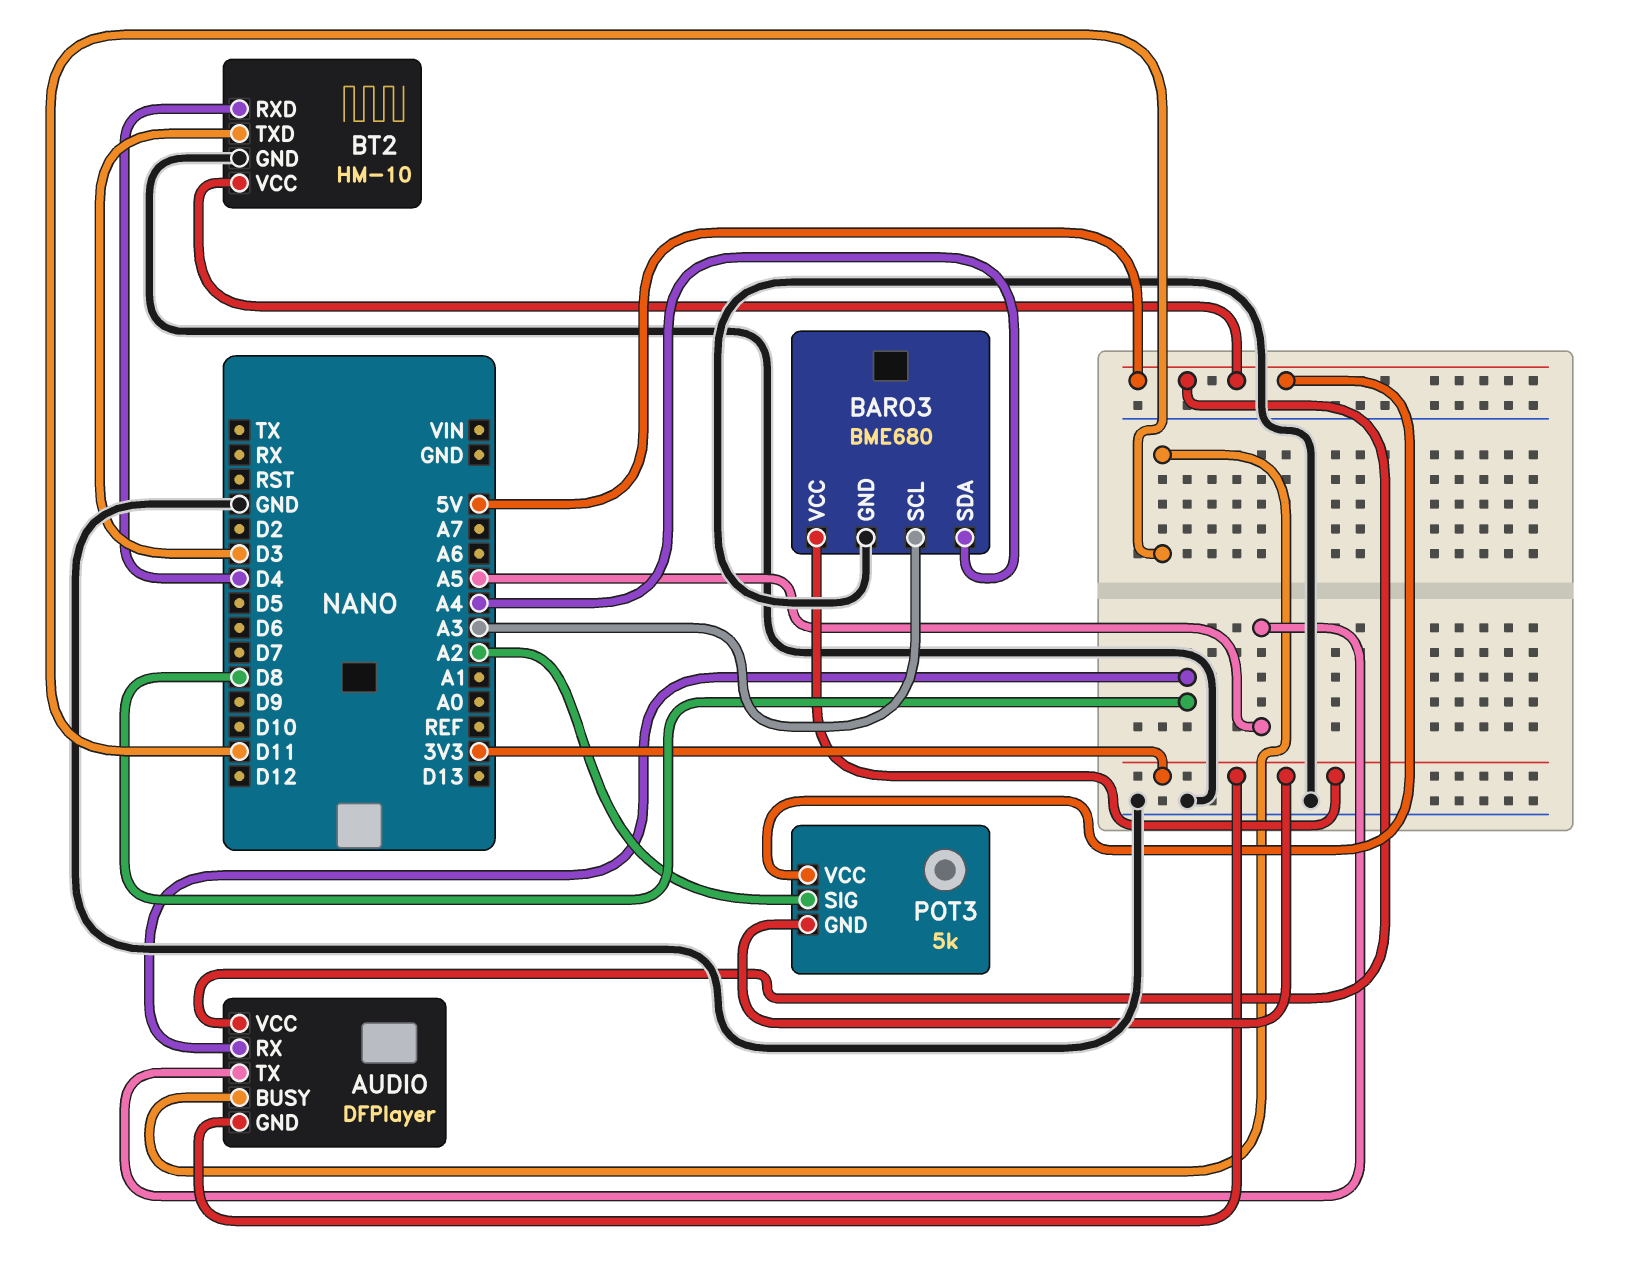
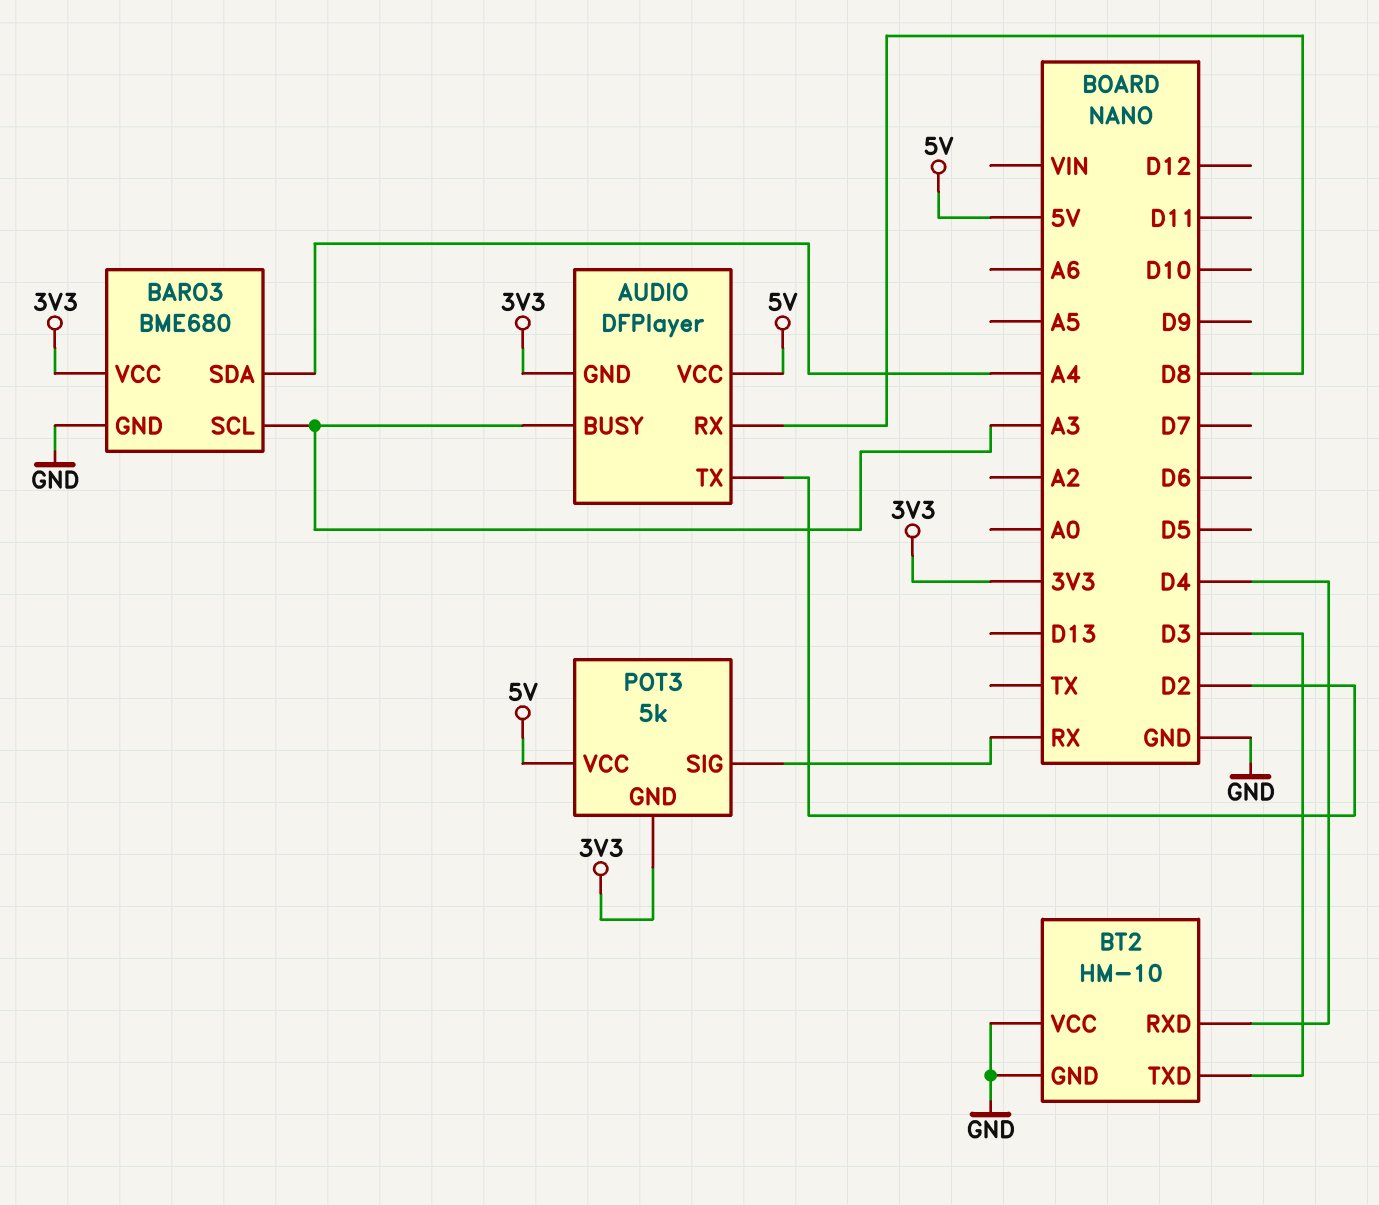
AUDIO pin BUSY: D11 -> A3
AUDIO pin TX: A5 -> D2
BT2 pin VCC: 5V -> GND
POT3 pin SIG: A2 -> RX

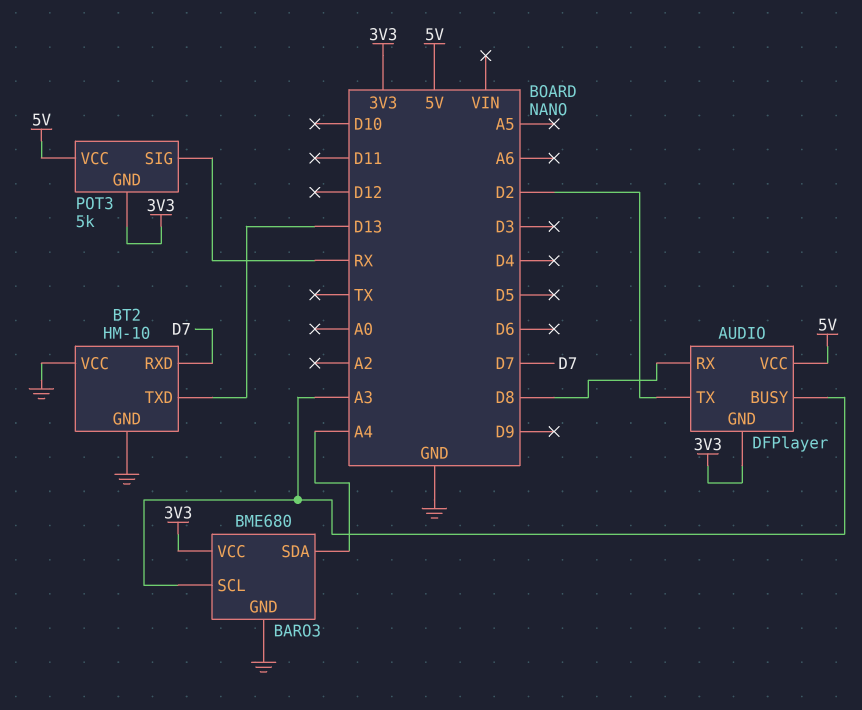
BT2 pin RXD: D4 -> D7
BT2 pin TXD: D3 -> D13

